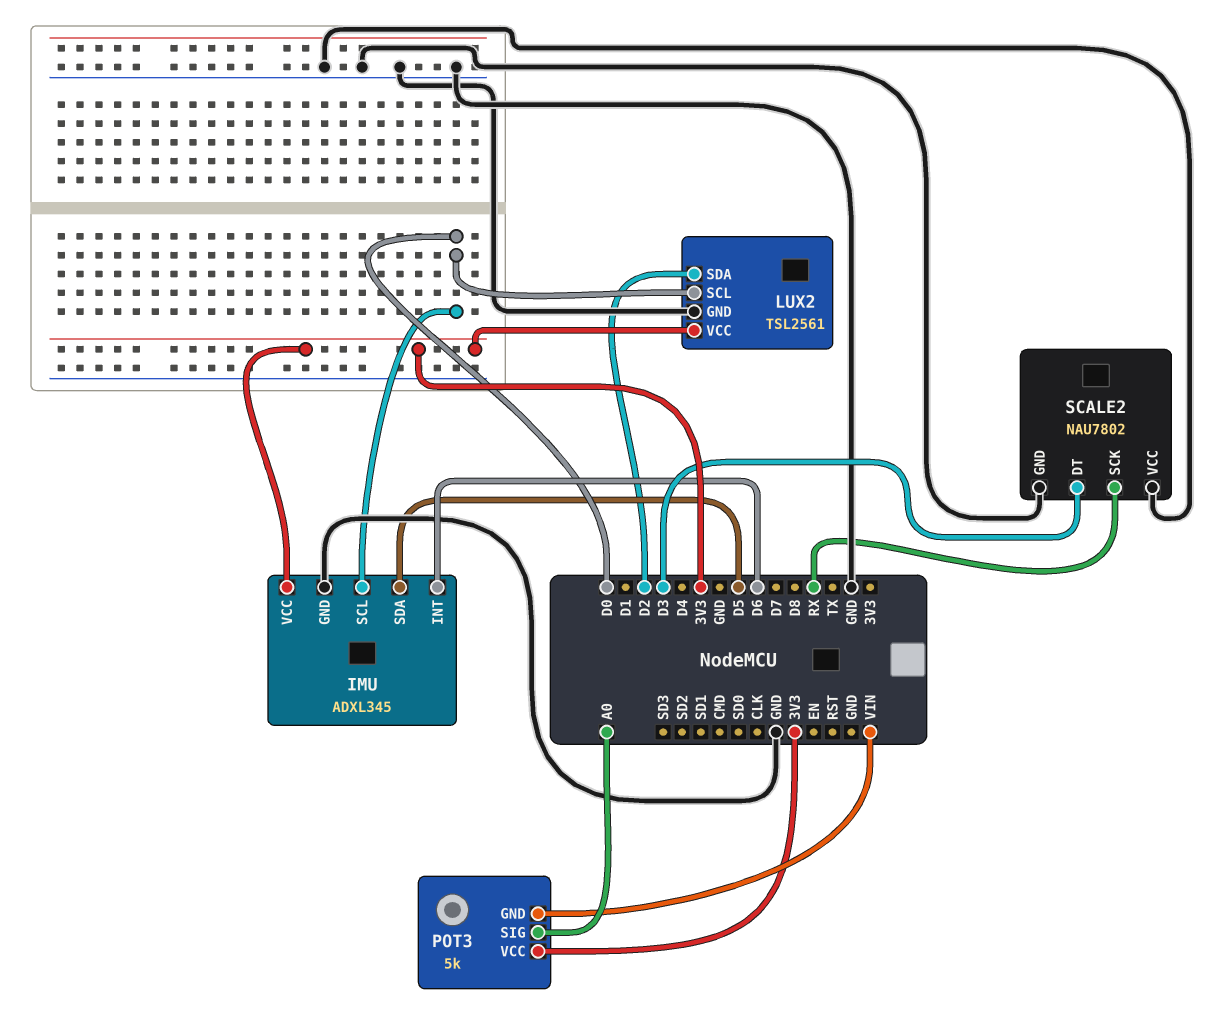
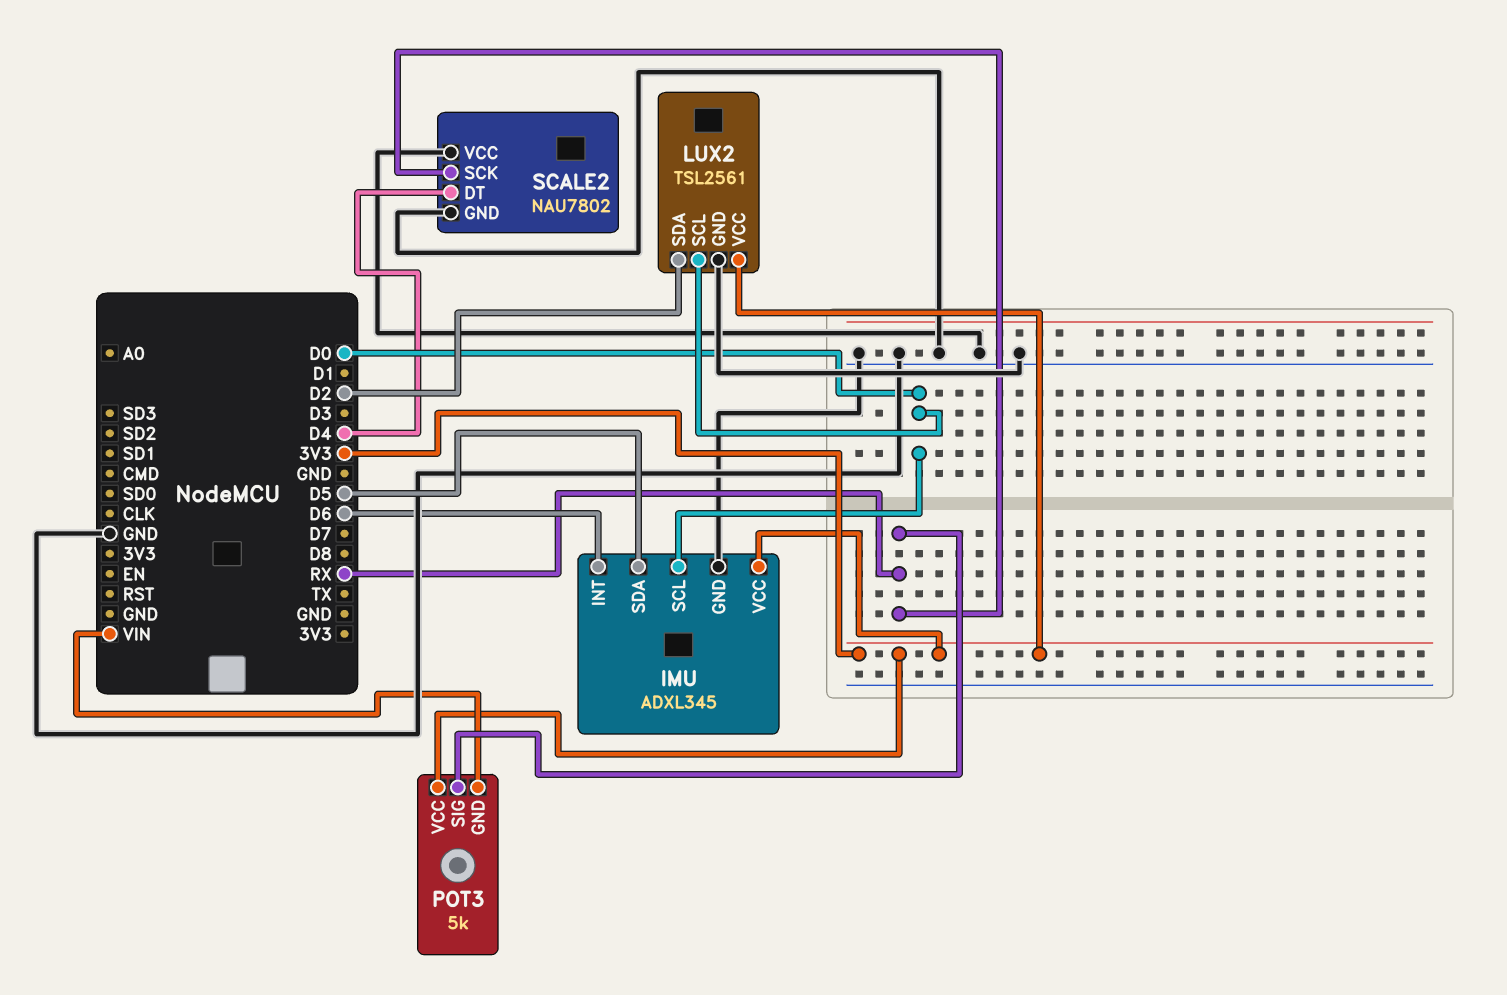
POT3 pin SIG: A0 -> RX
SCALE2 pin DT: D3 -> D4

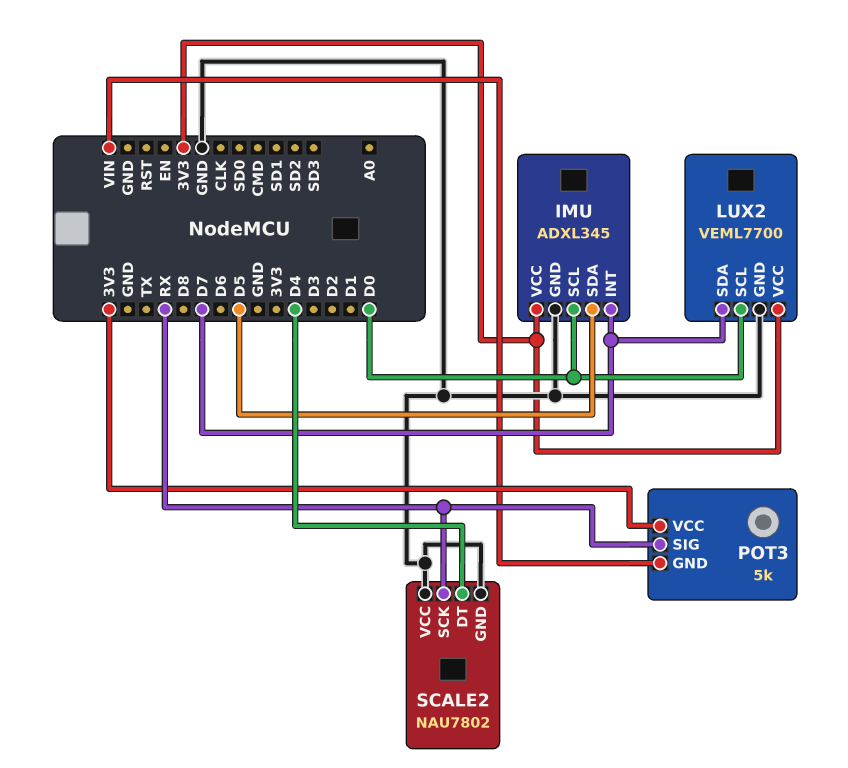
IMU pin INT: D6 -> D7
LUX2: TSL2561 -> VEML7700
LUX2 pin SDA: D2 -> D7

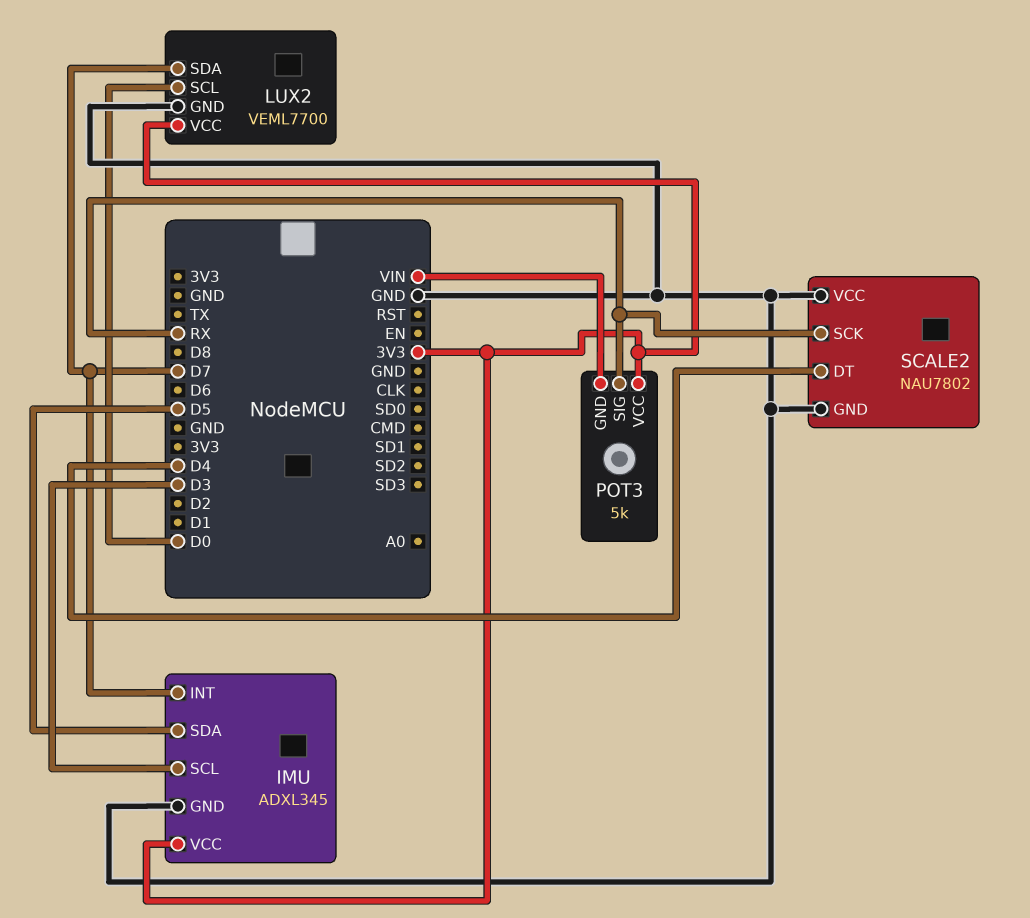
IMU pin SCL: D0 -> D3

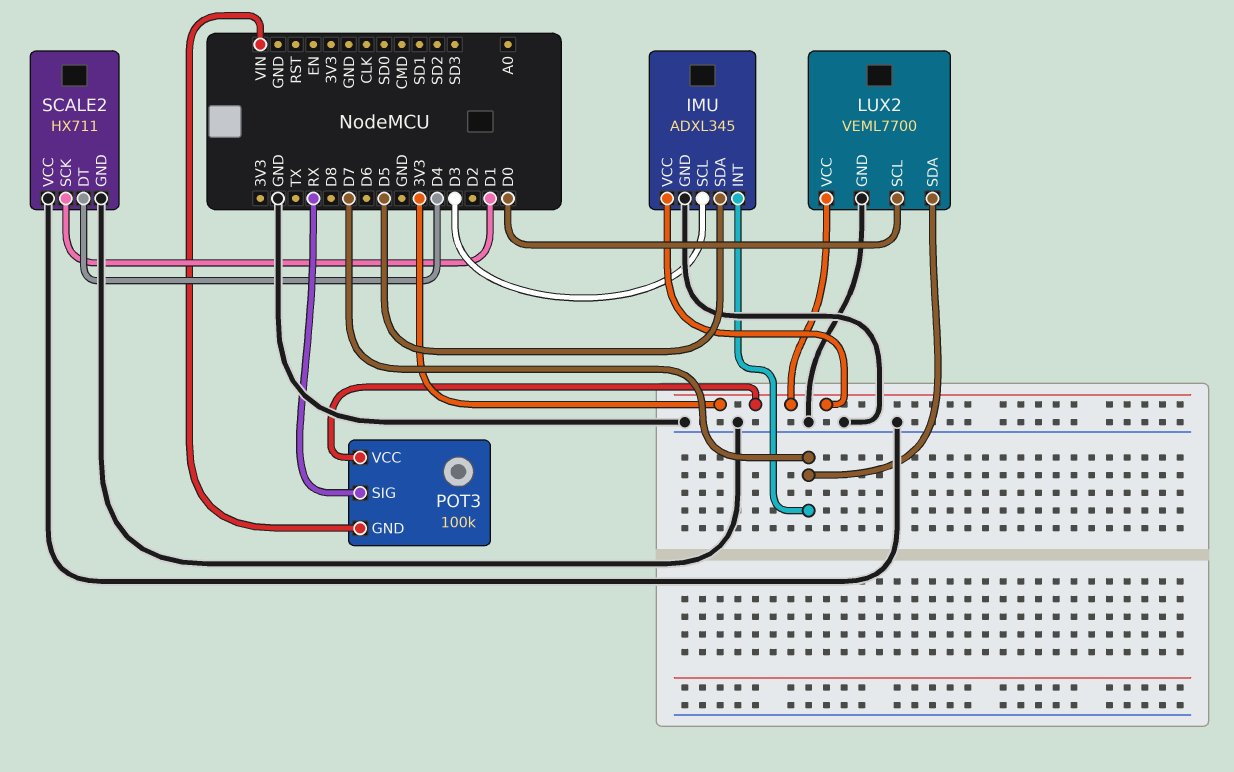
POT3: 5k -> 100k
SCALE2: NAU7802 -> HX711
SCALE2 pin SCK: RX -> D1

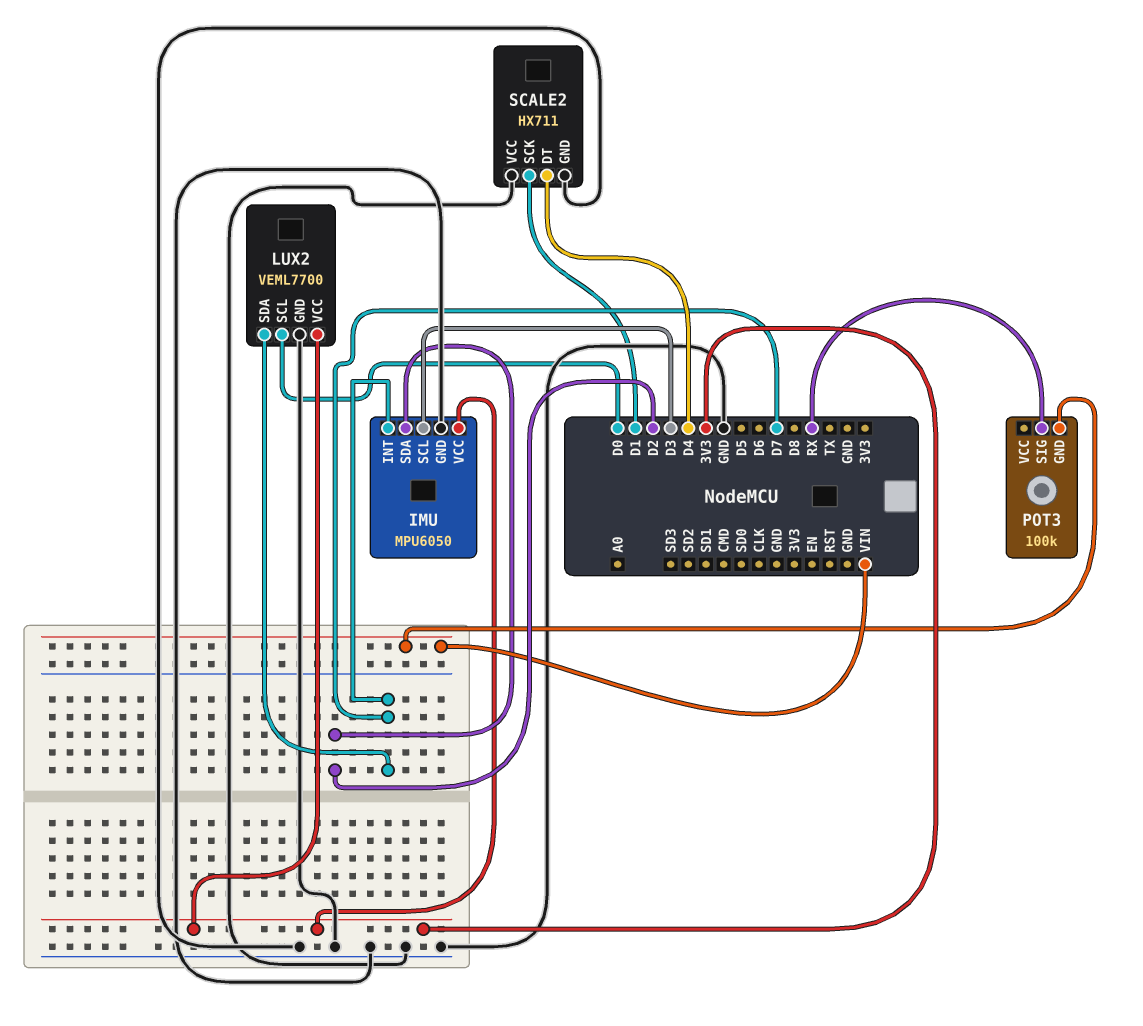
IMU: ADXL345 -> MPU6050
IMU pin SDA: D5 -> D2
POT3 pin VCC: 3V3 -> none

